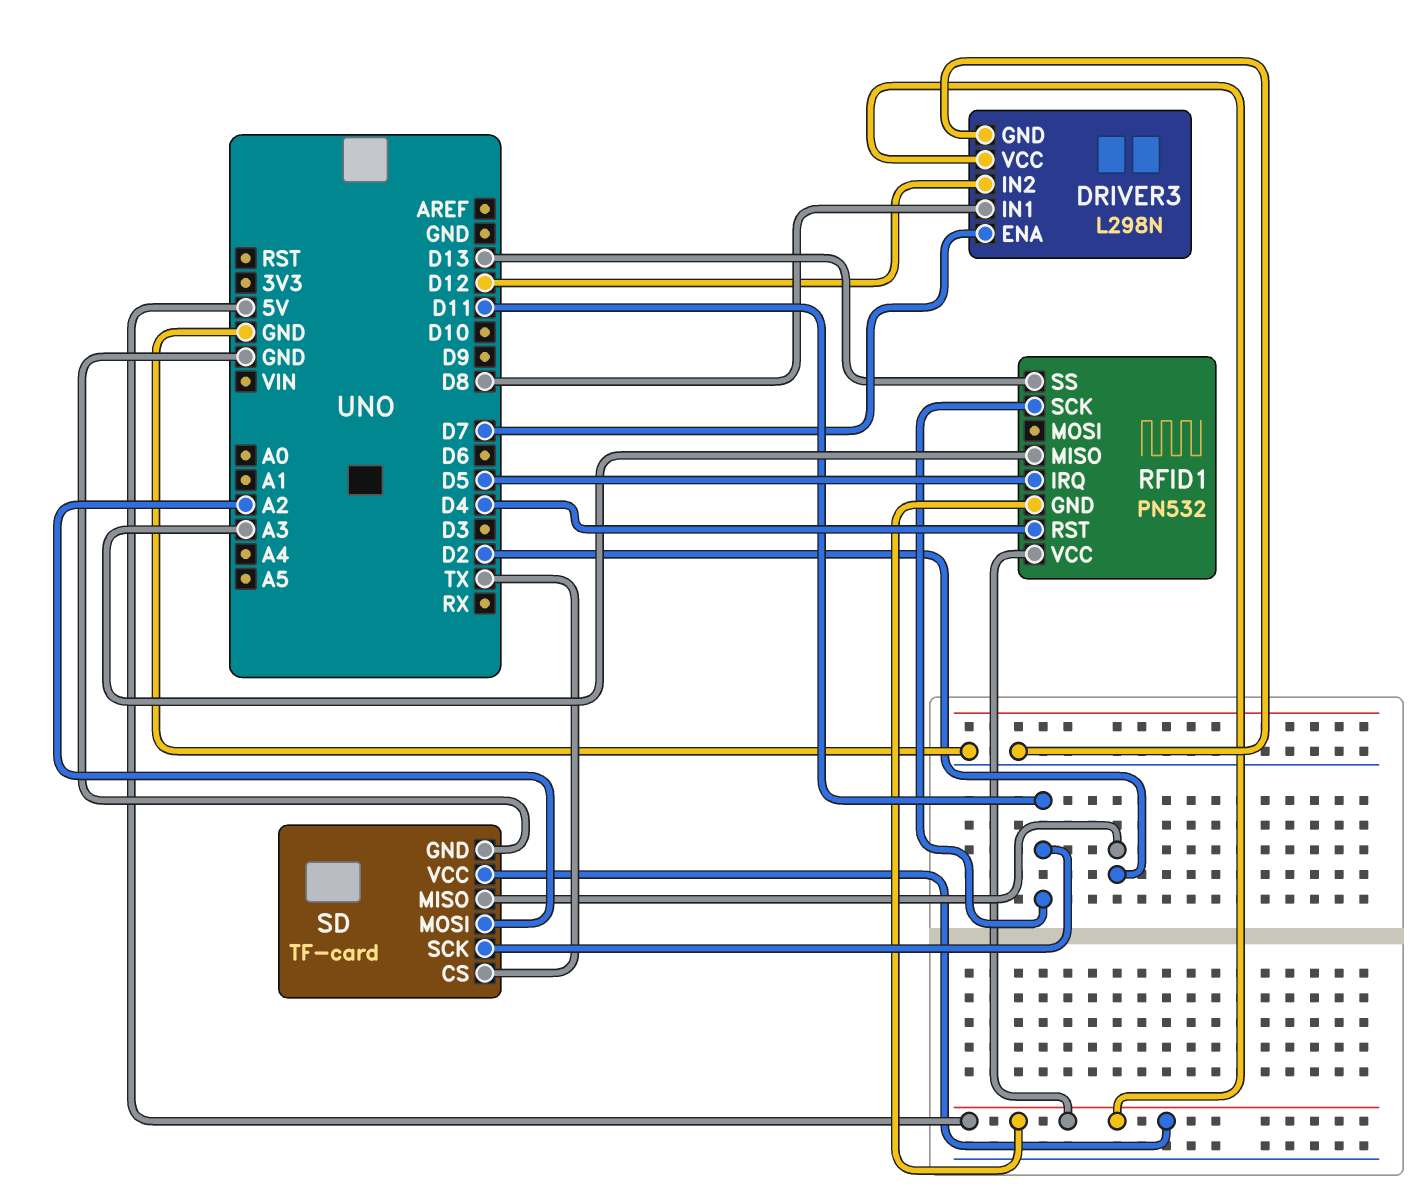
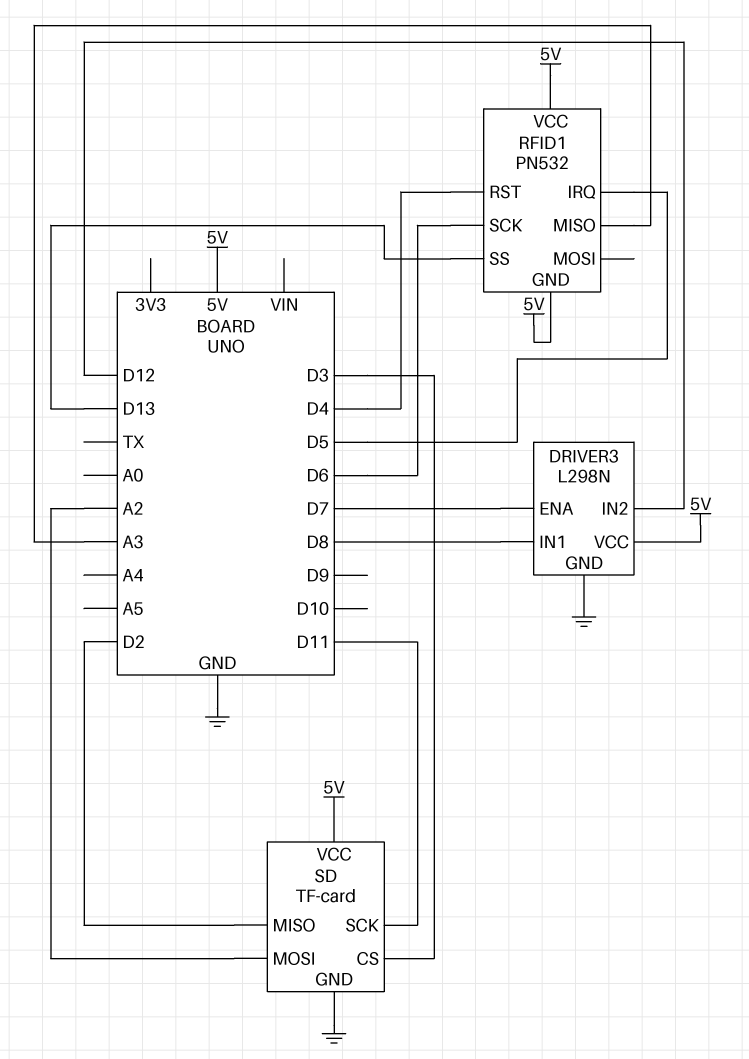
RFID1 pin SCK: D11 -> D6
SD pin CS: TX -> D3

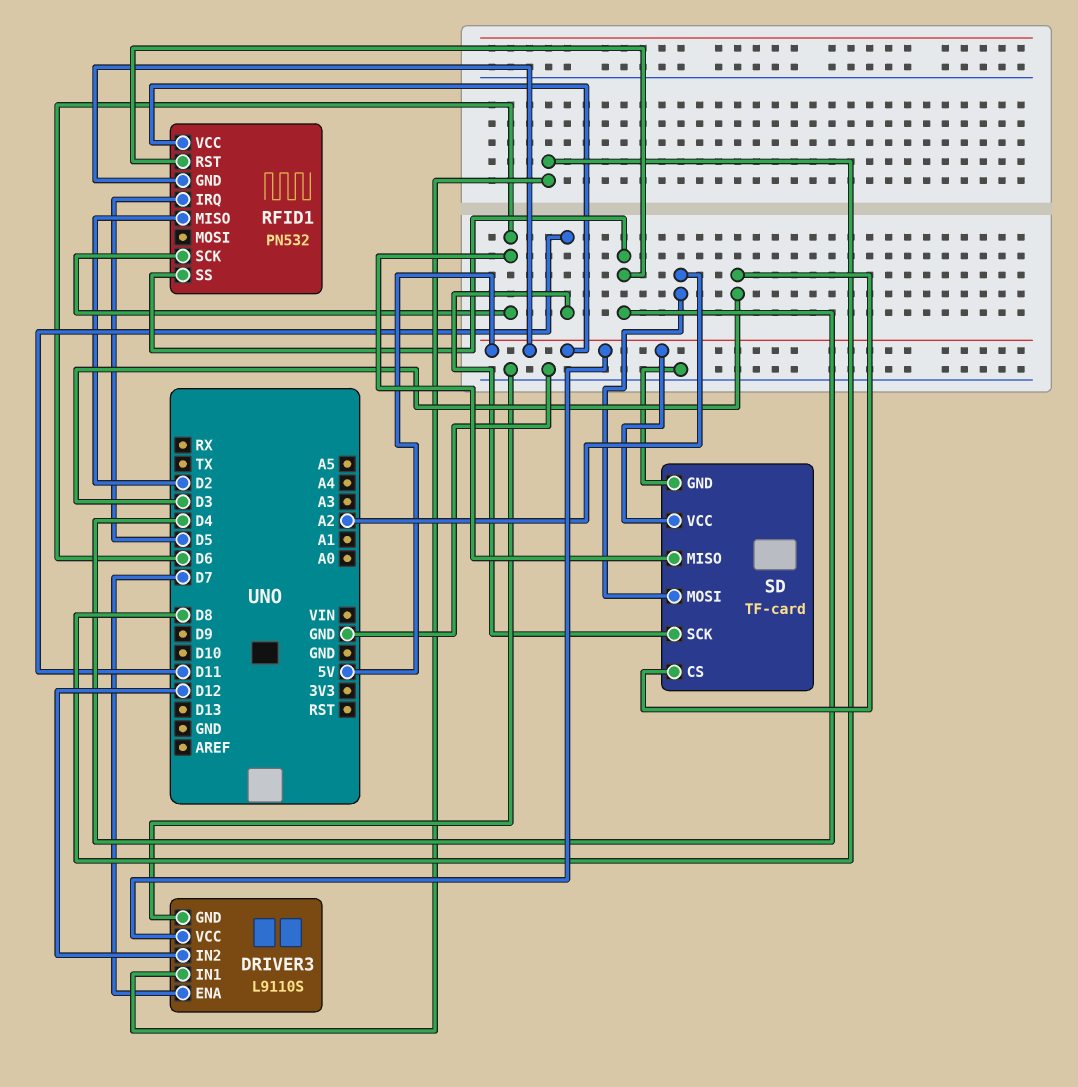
DRIVER3: L298N -> L9110S
RFID1 pin MISO: A3 -> D2
RFID1 pin SS: D13 -> D4
SD pin MISO: D2 -> D6

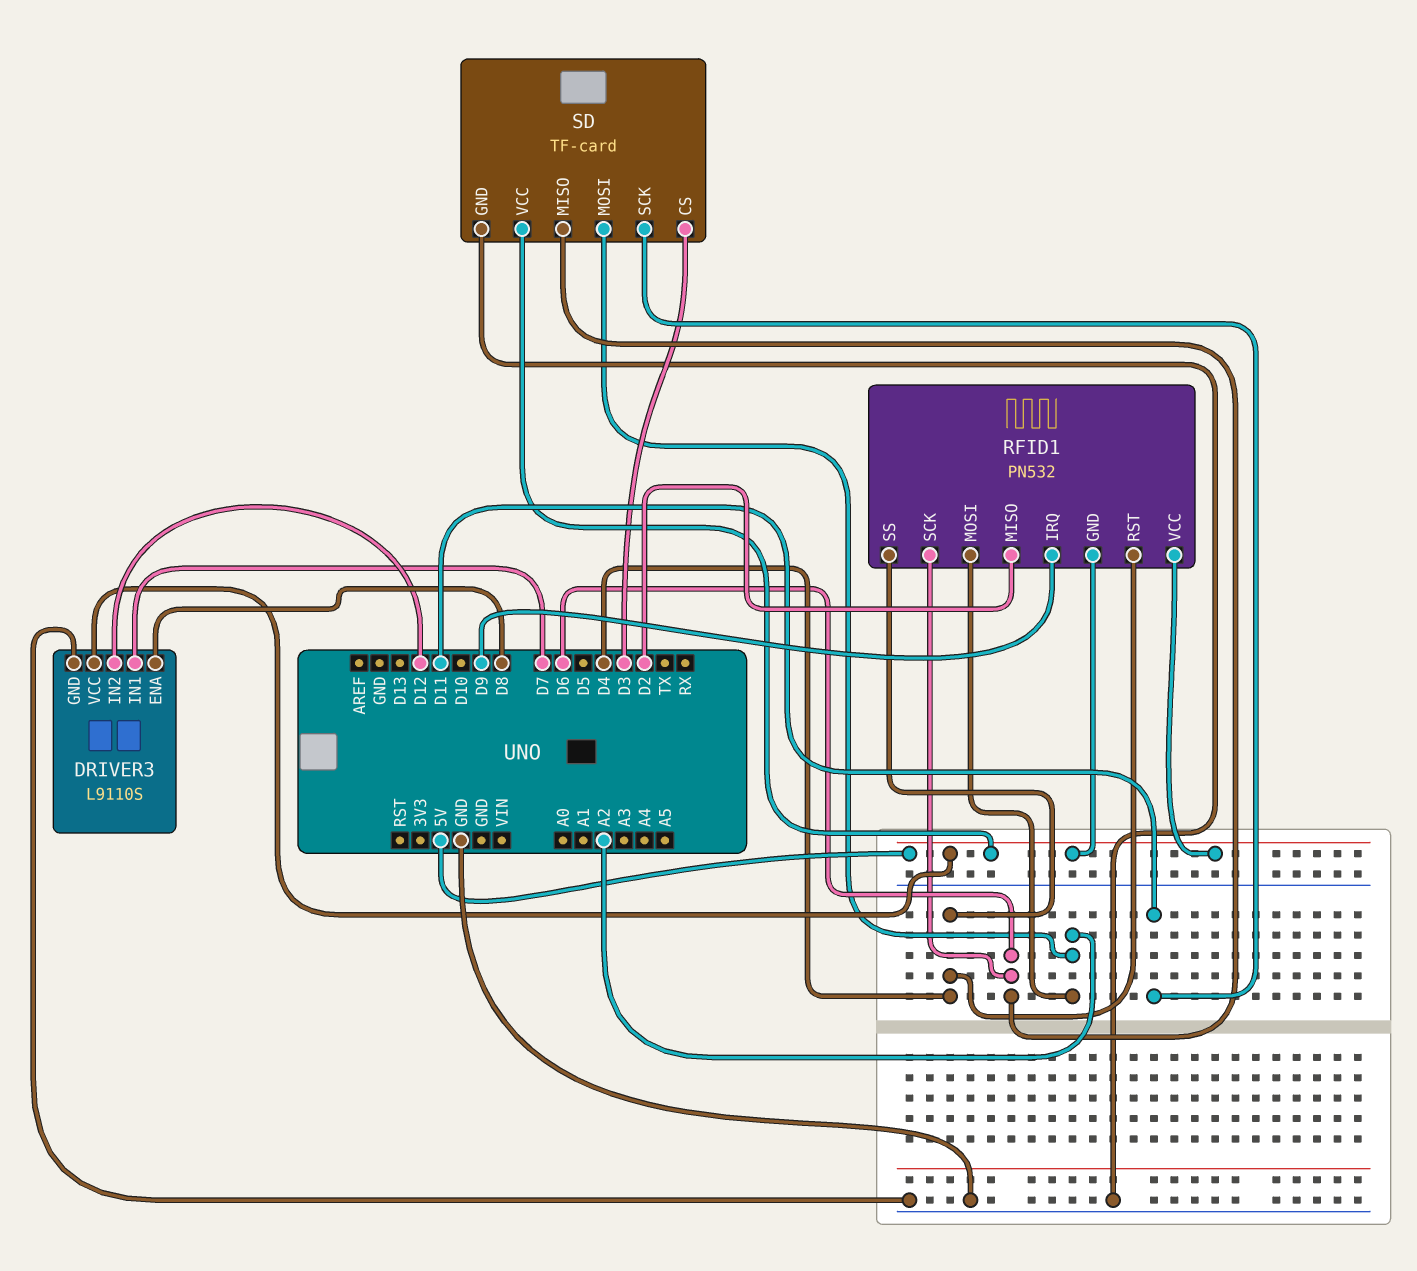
DRIVER3 pin ENA: D7 -> D8
DRIVER3 pin IN1: D8 -> D7
RFID1 pin IRQ: D5 -> D9
RFID1 pin MOSI: none -> A2

